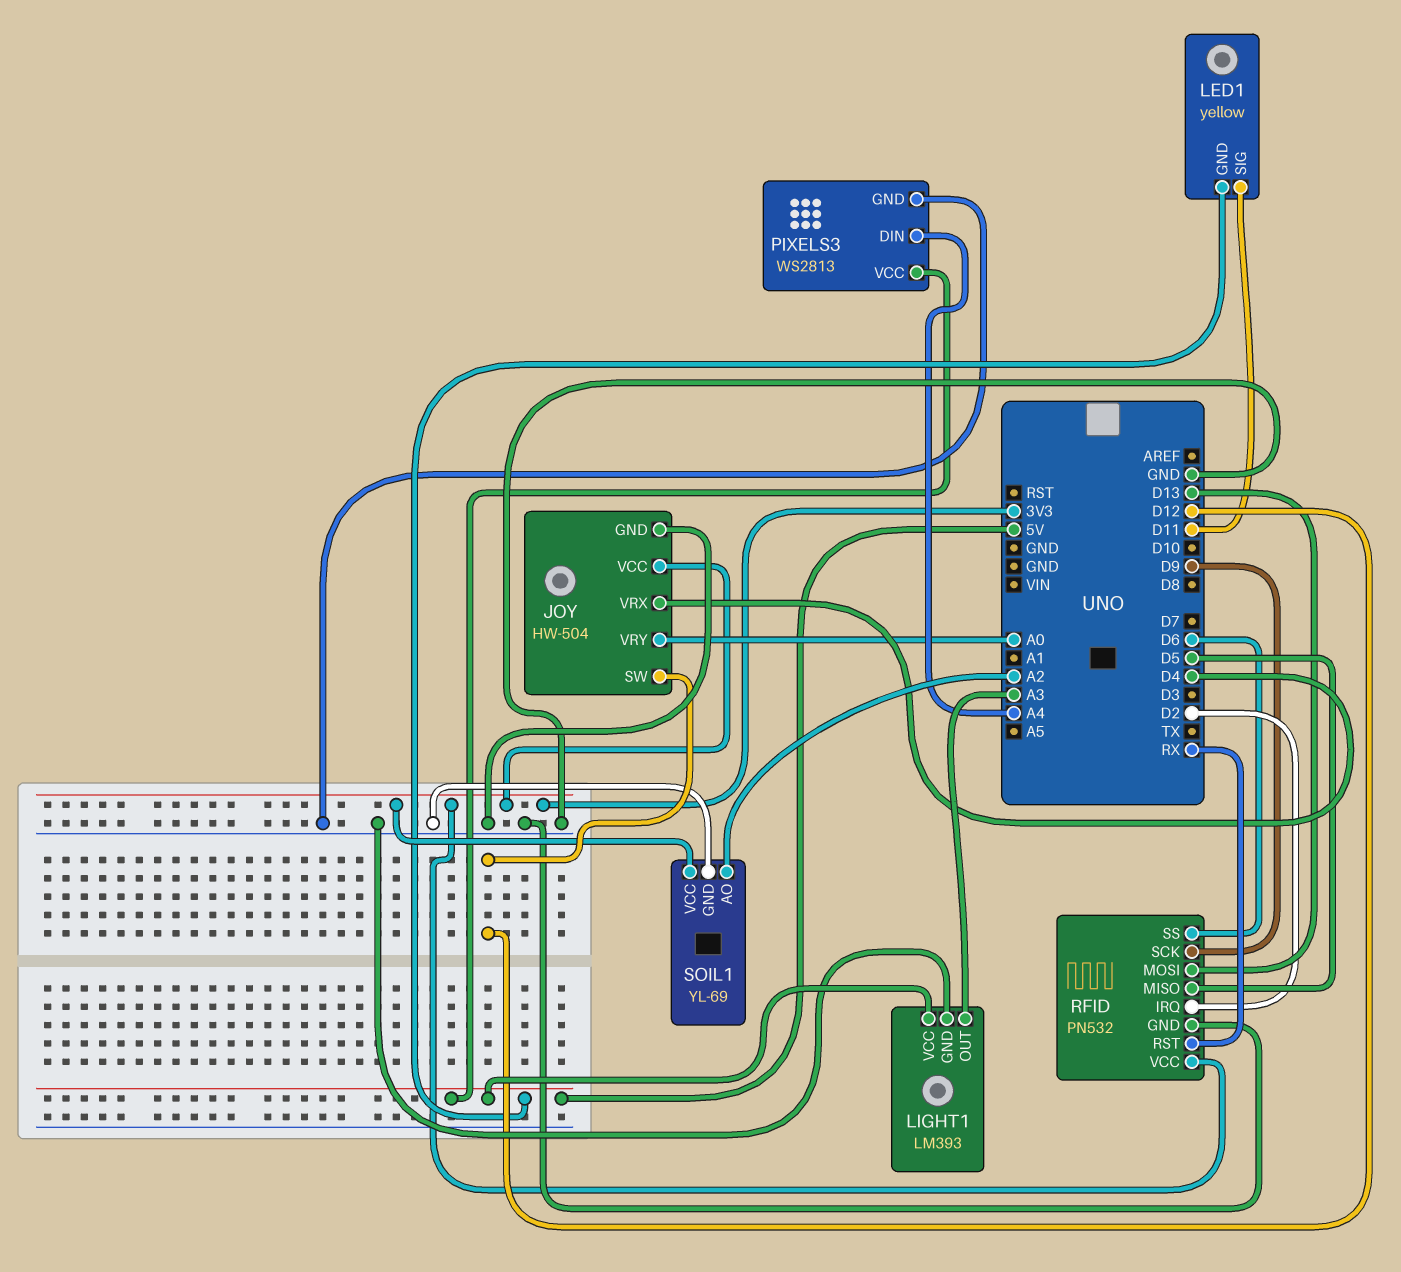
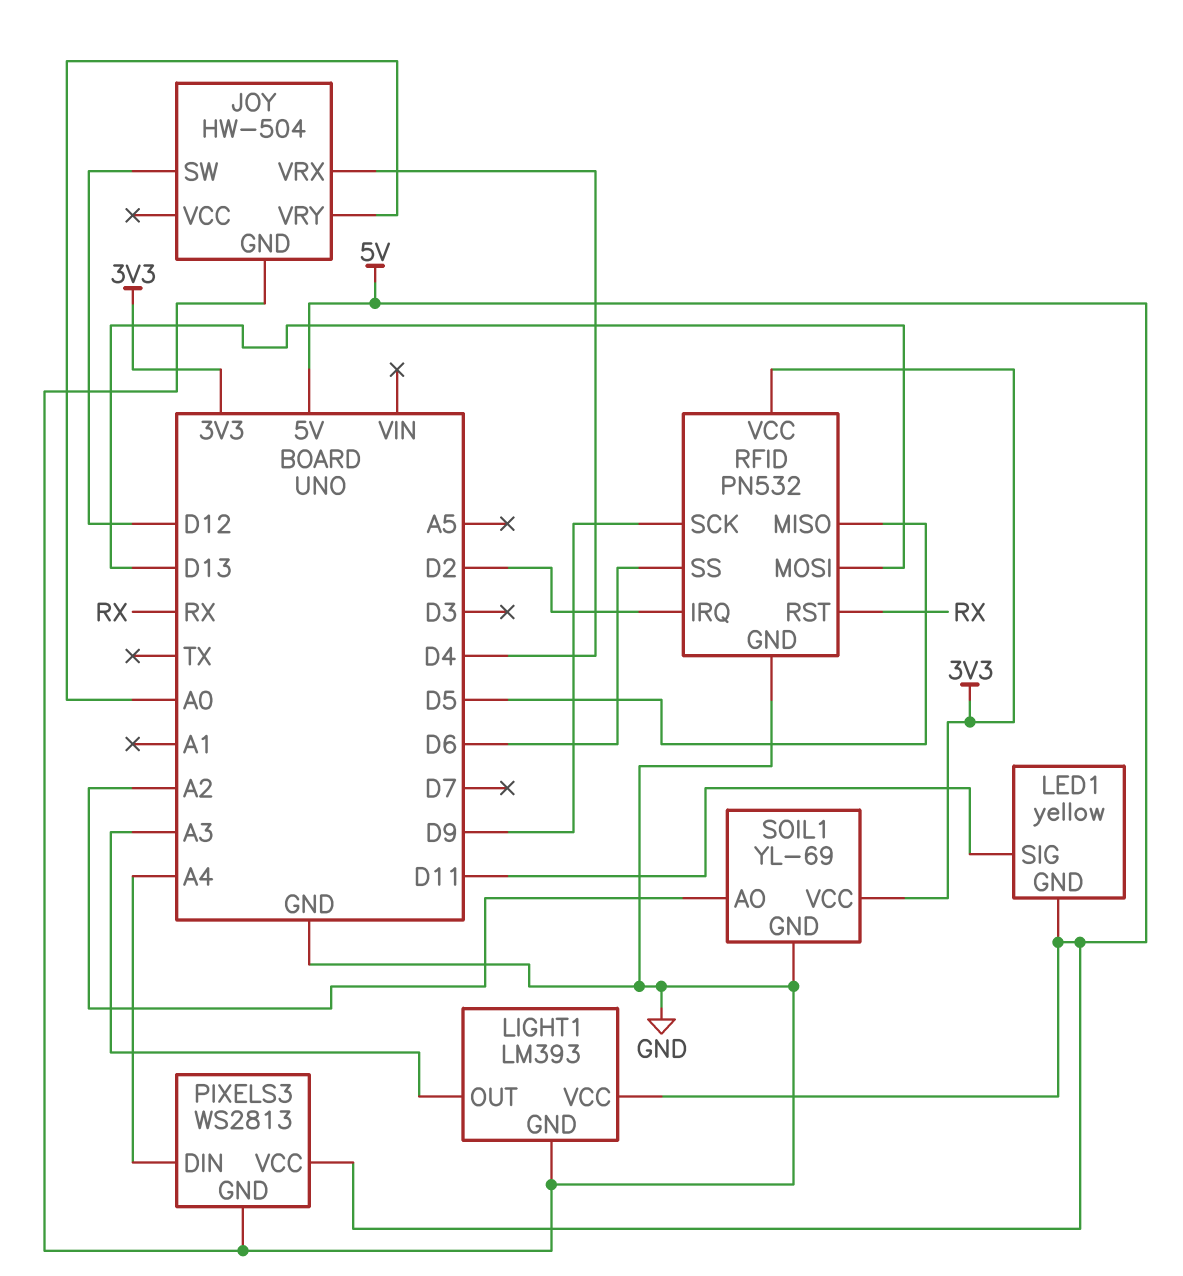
JOY pin VCC: 3V3 -> none

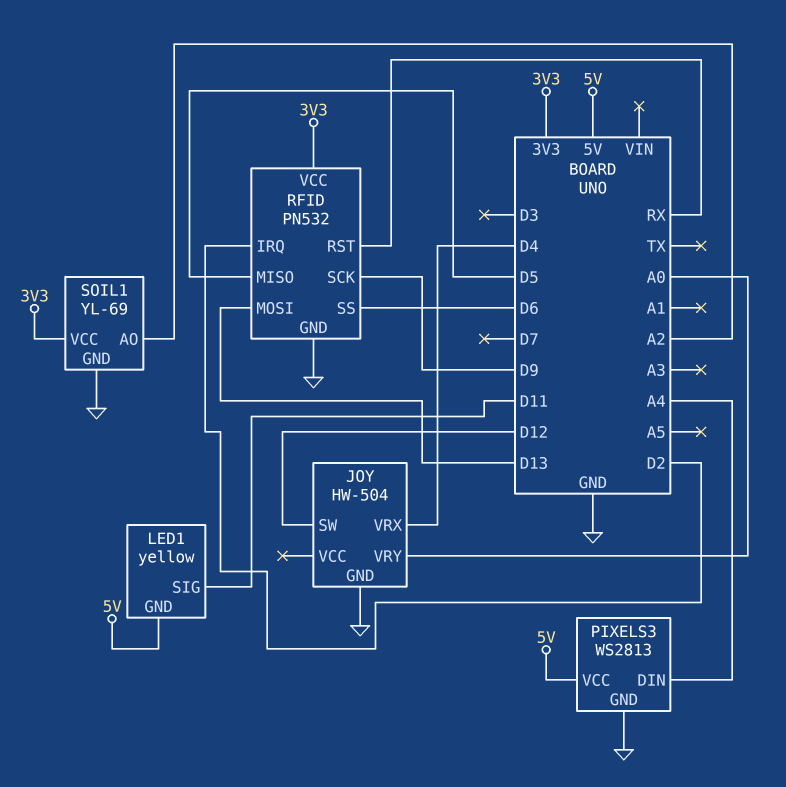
LIGHT1: LM393 -> none
LIGHT1 pin GND: GND -> none
LIGHT1 pin OUT: A3 -> none
LIGHT1 pin VCC: 5V -> none

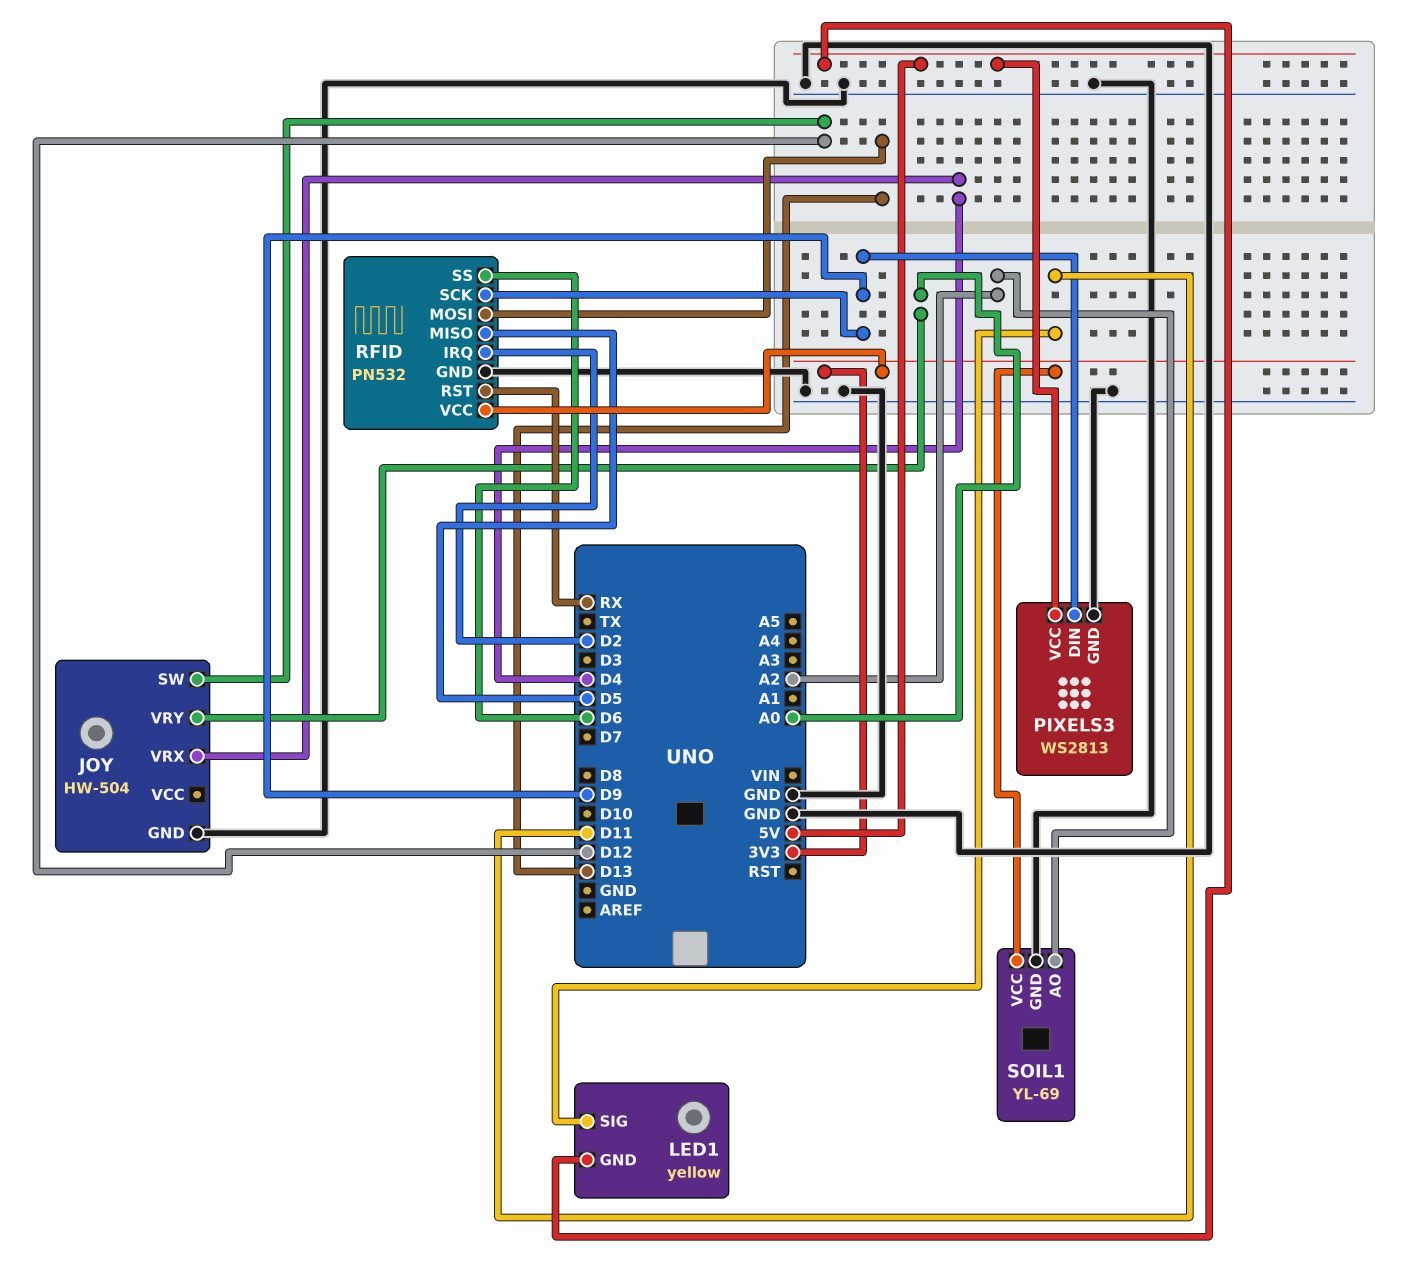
PIXELS3 pin DIN: A4 -> D9

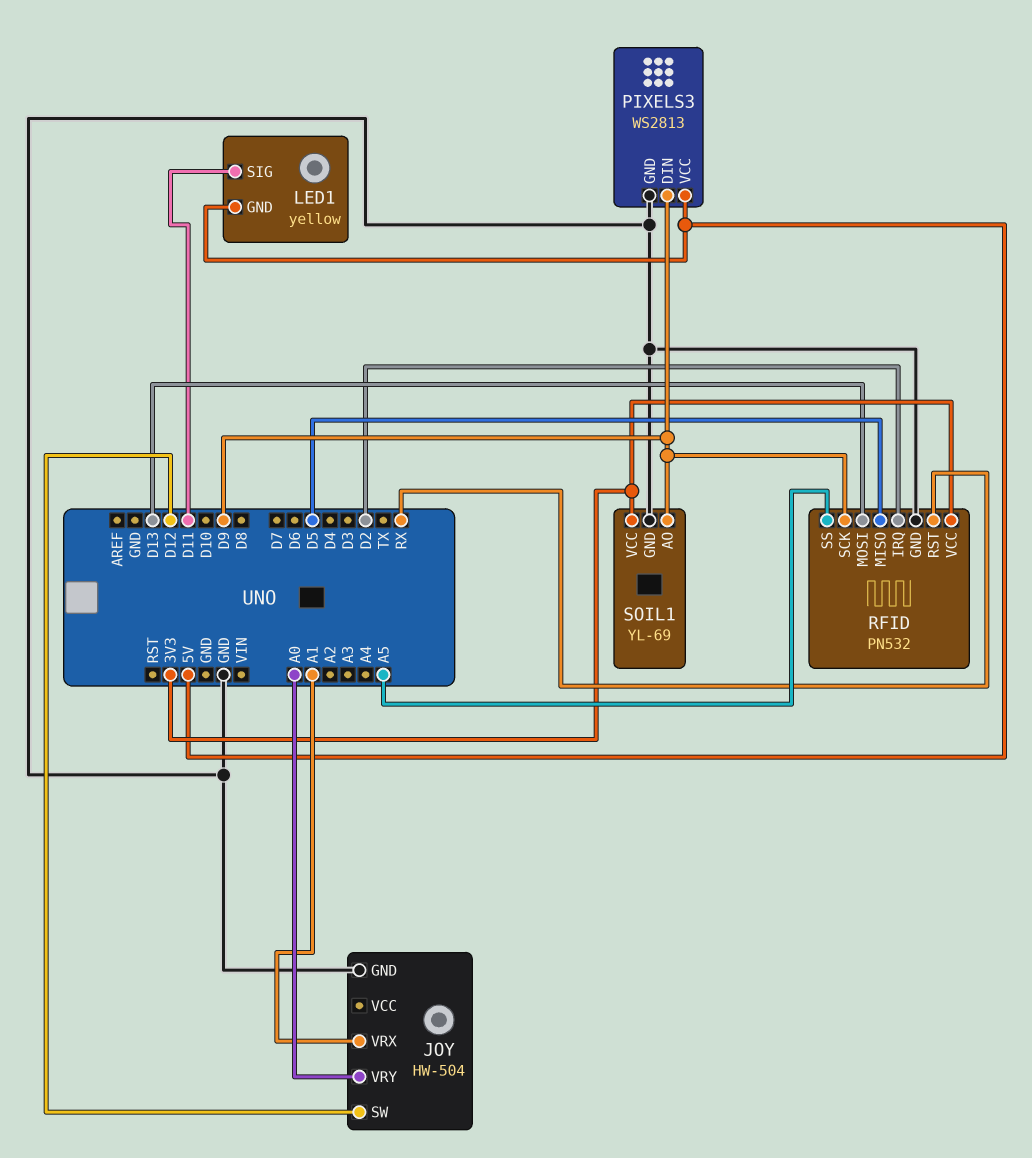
JOY pin VRX: D4 -> A1
RFID pin SS: D6 -> A5
SOIL1 pin AO: A2 -> D9

